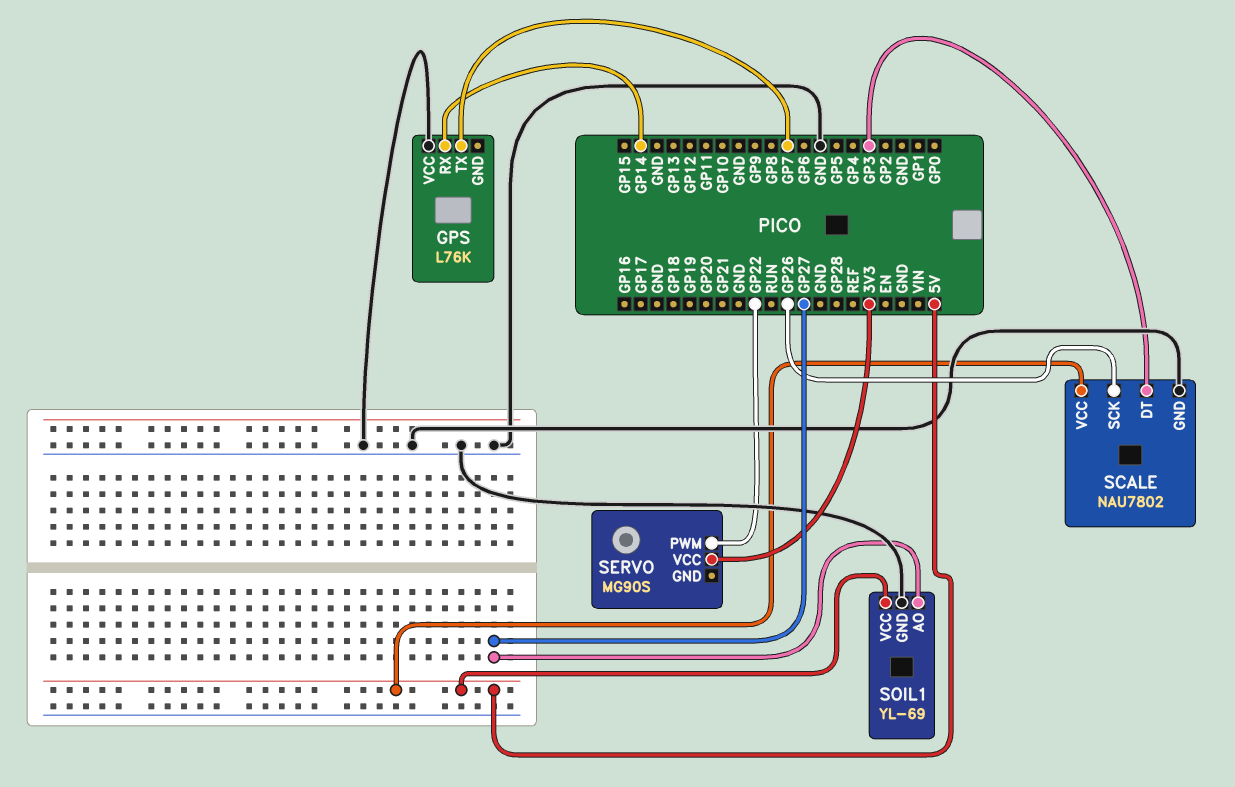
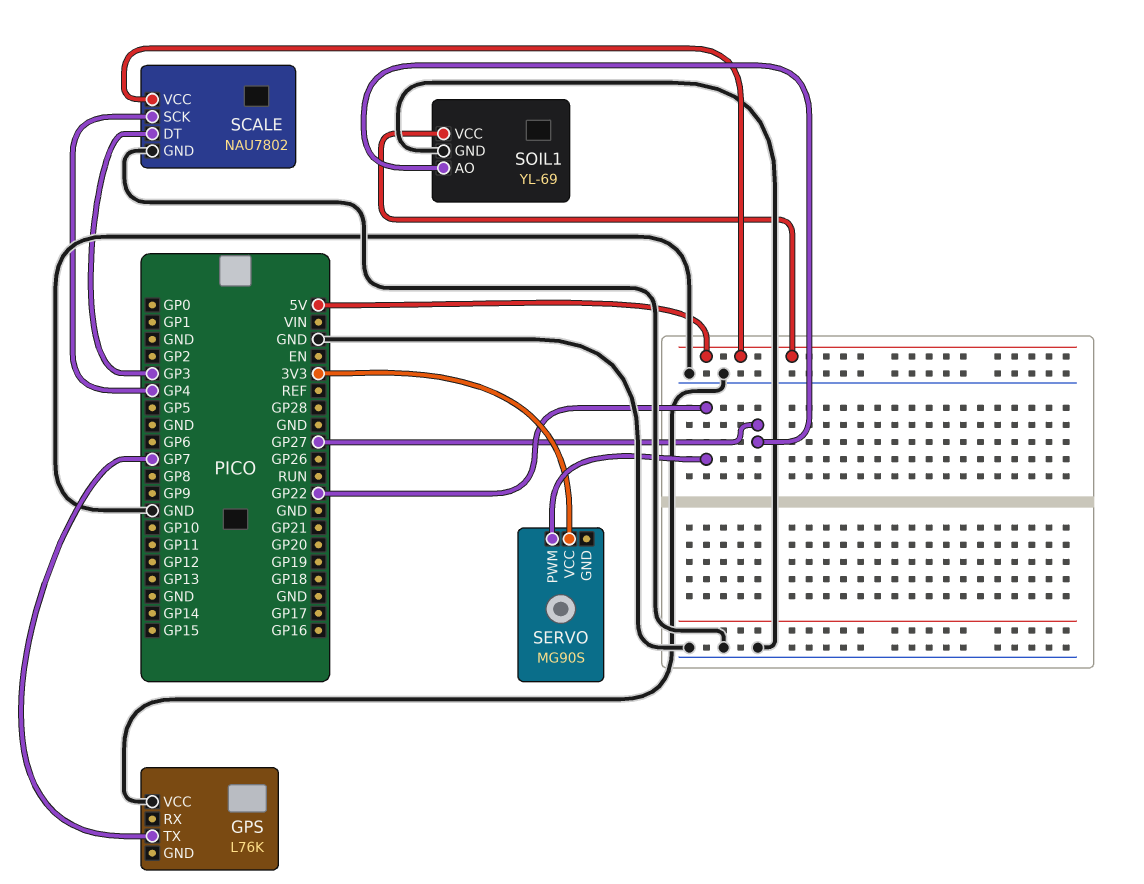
GPS pin RX: GP14 -> none
SCALE pin SCK: GP26 -> GP4

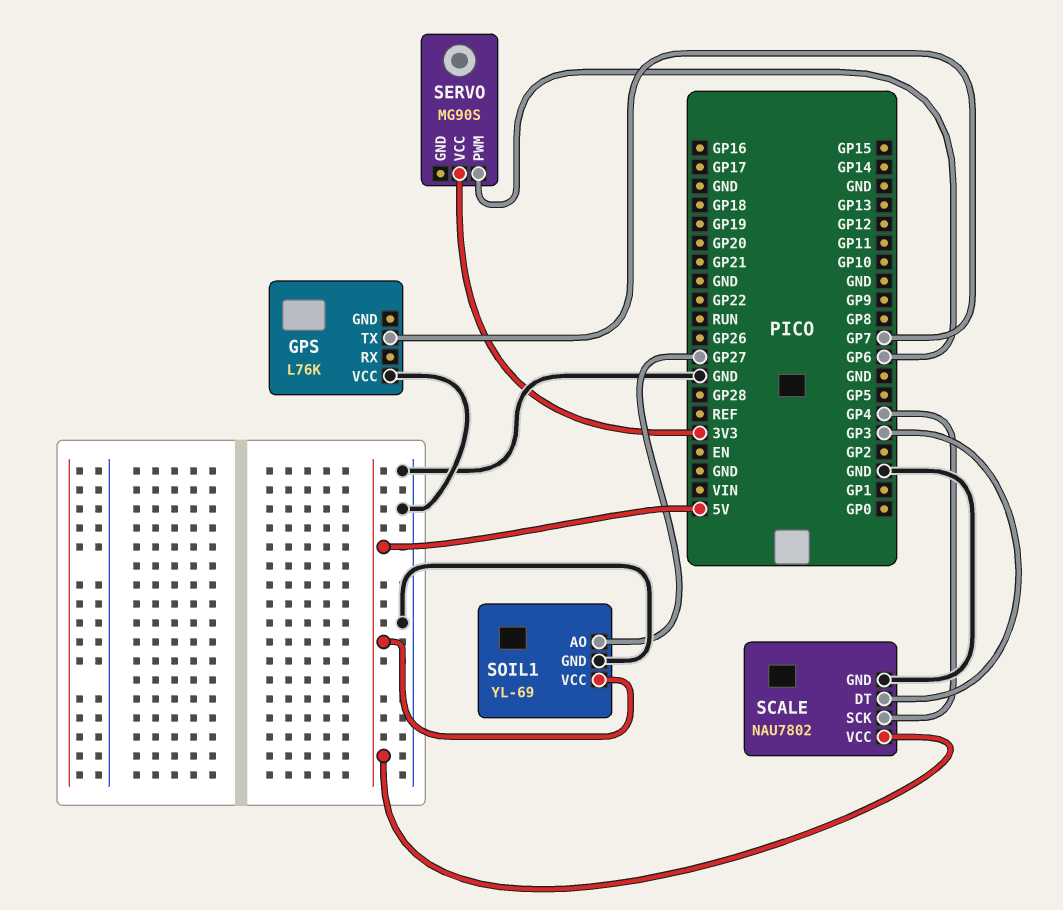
SERVO pin PWM: GP22 -> GP6

